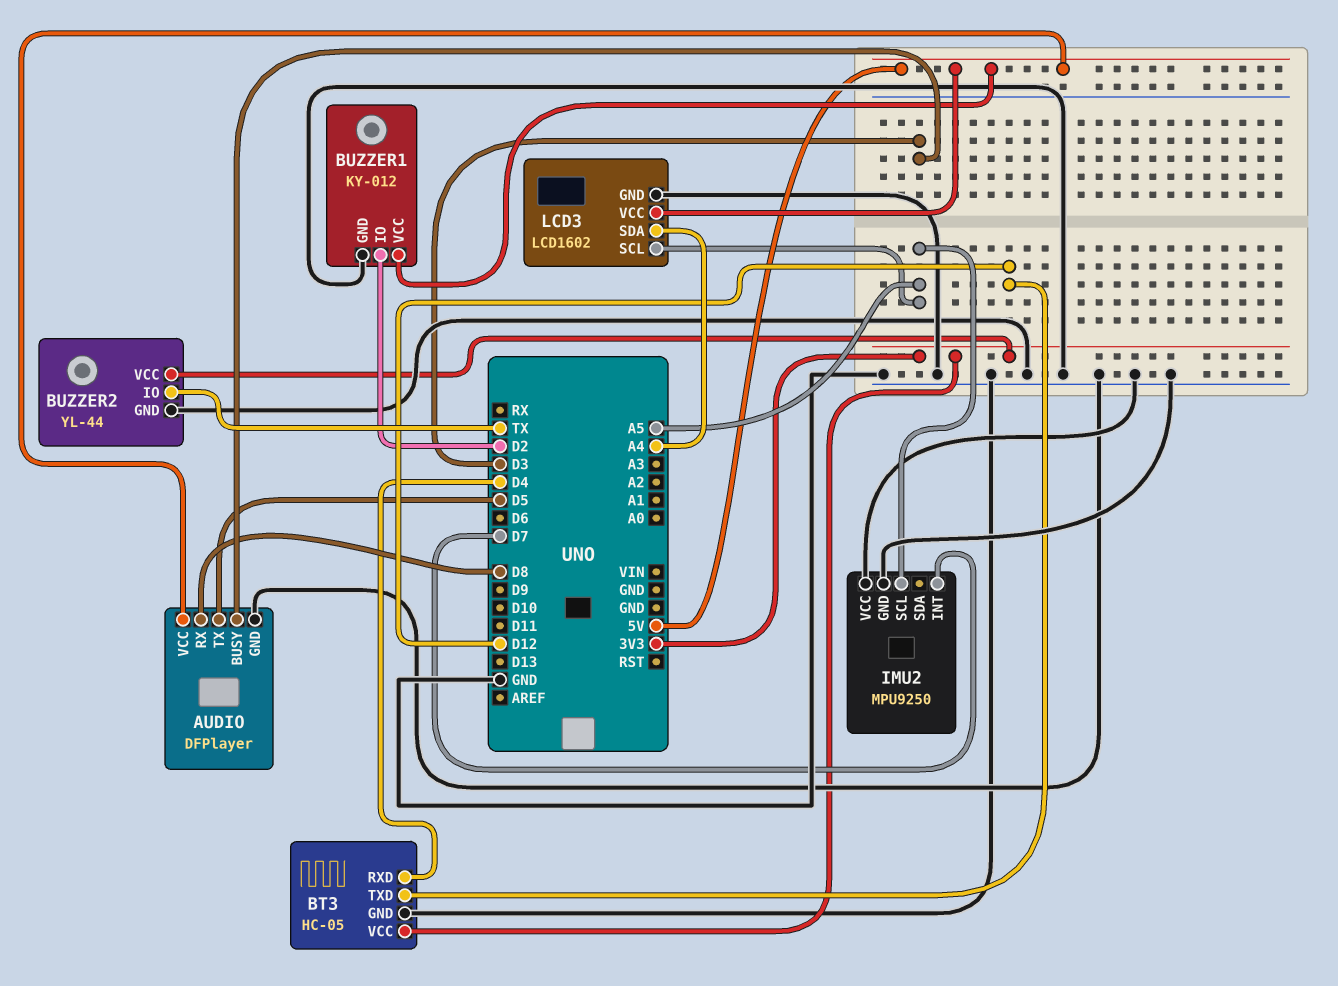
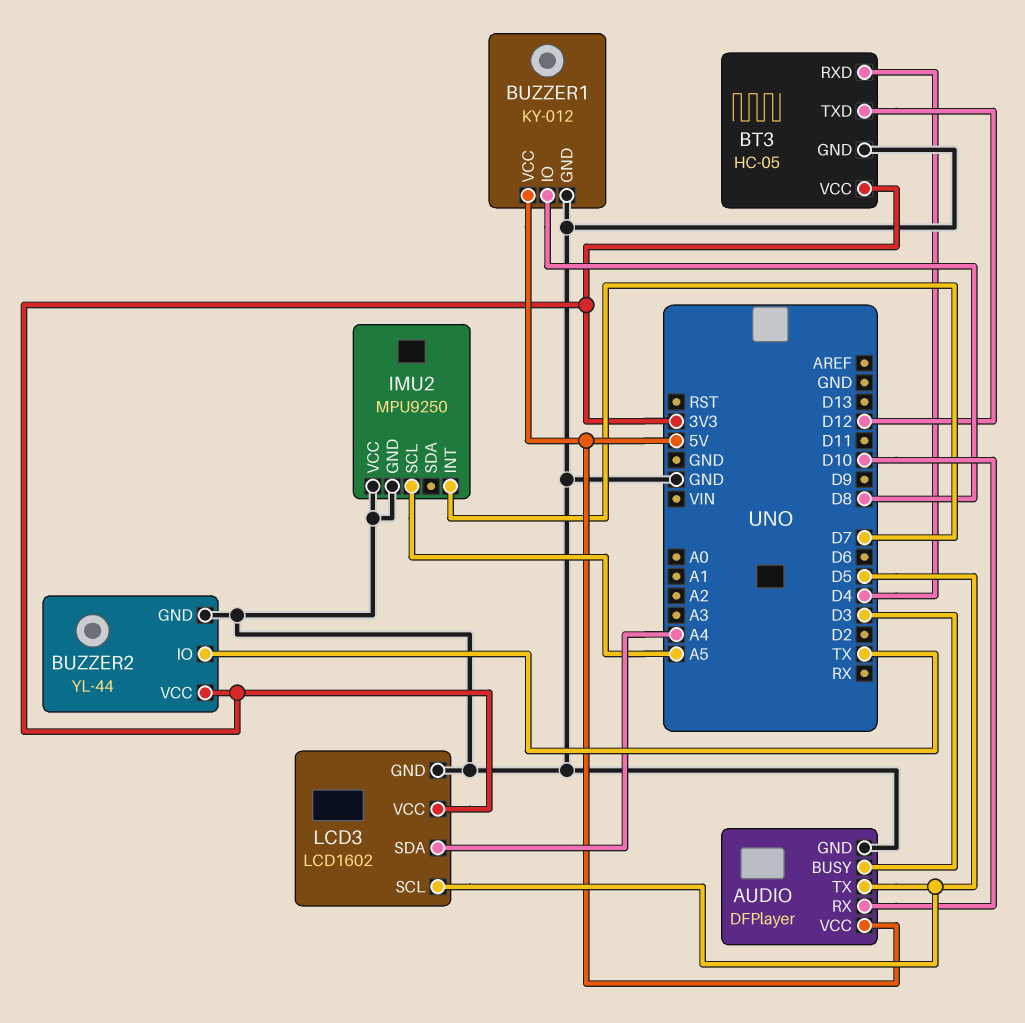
AUDIO pin RX: D8 -> D10
BUZZER1 pin IO: D2 -> D8
LCD3 pin SCL: A5 -> D5
LCD3 pin VCC: 5V -> 3V3

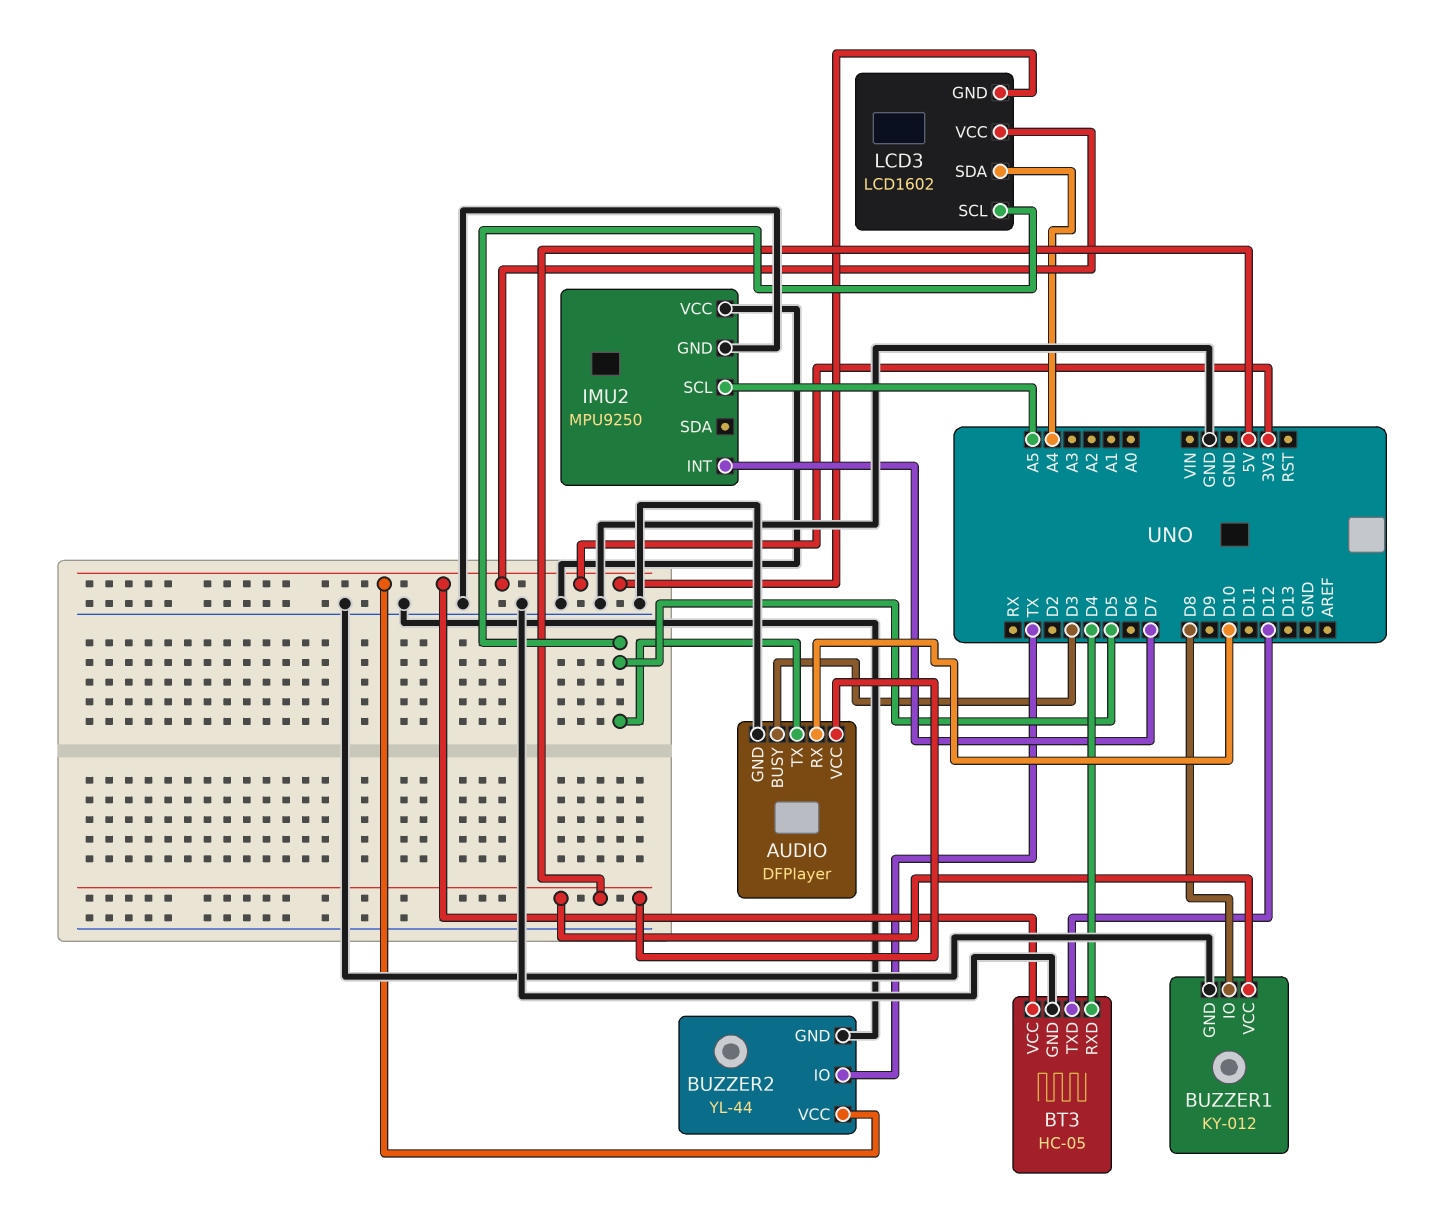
LCD3 pin GND: GND -> 3V3

